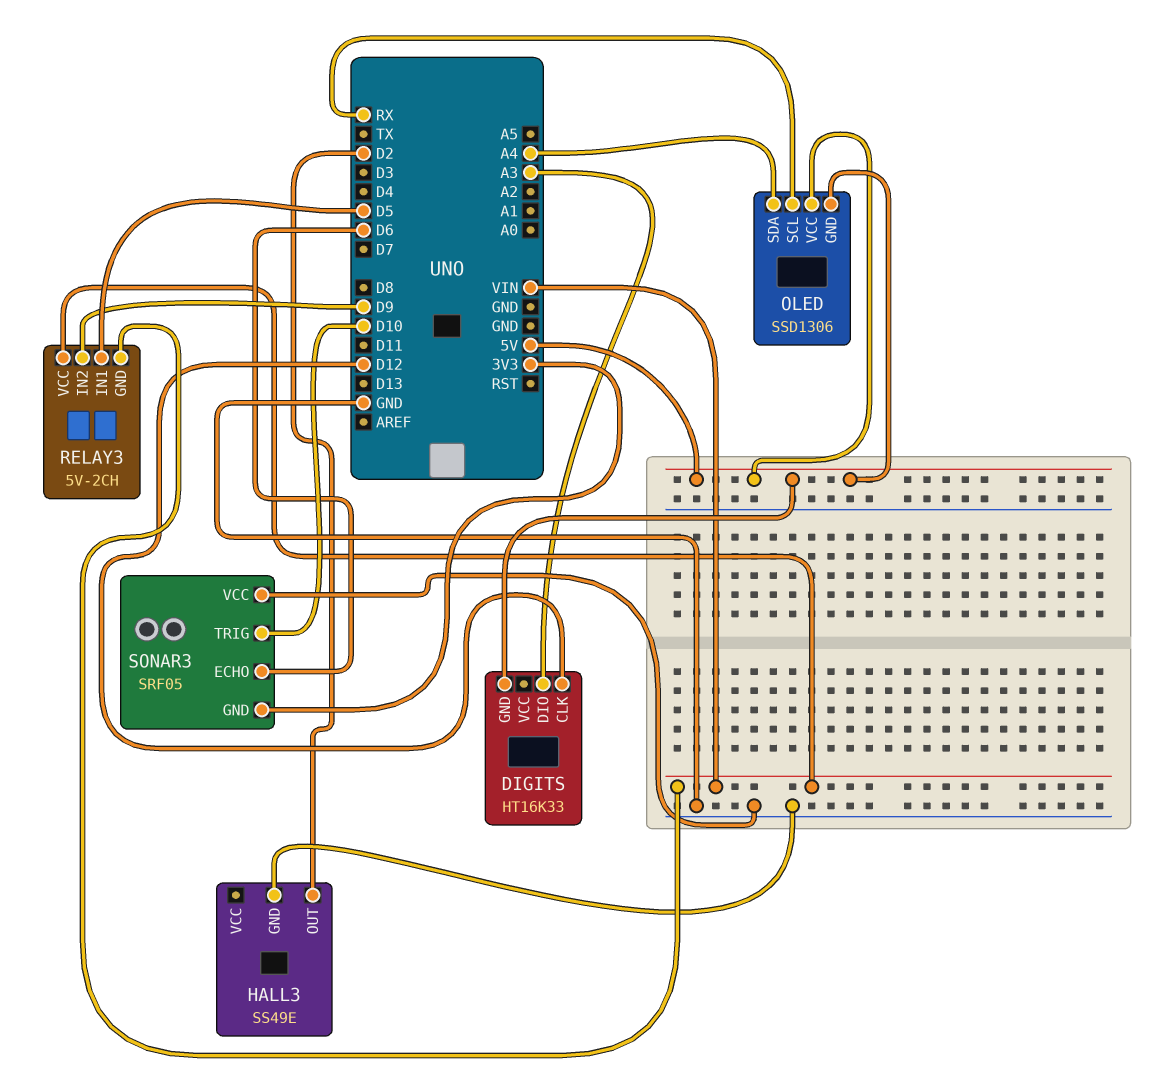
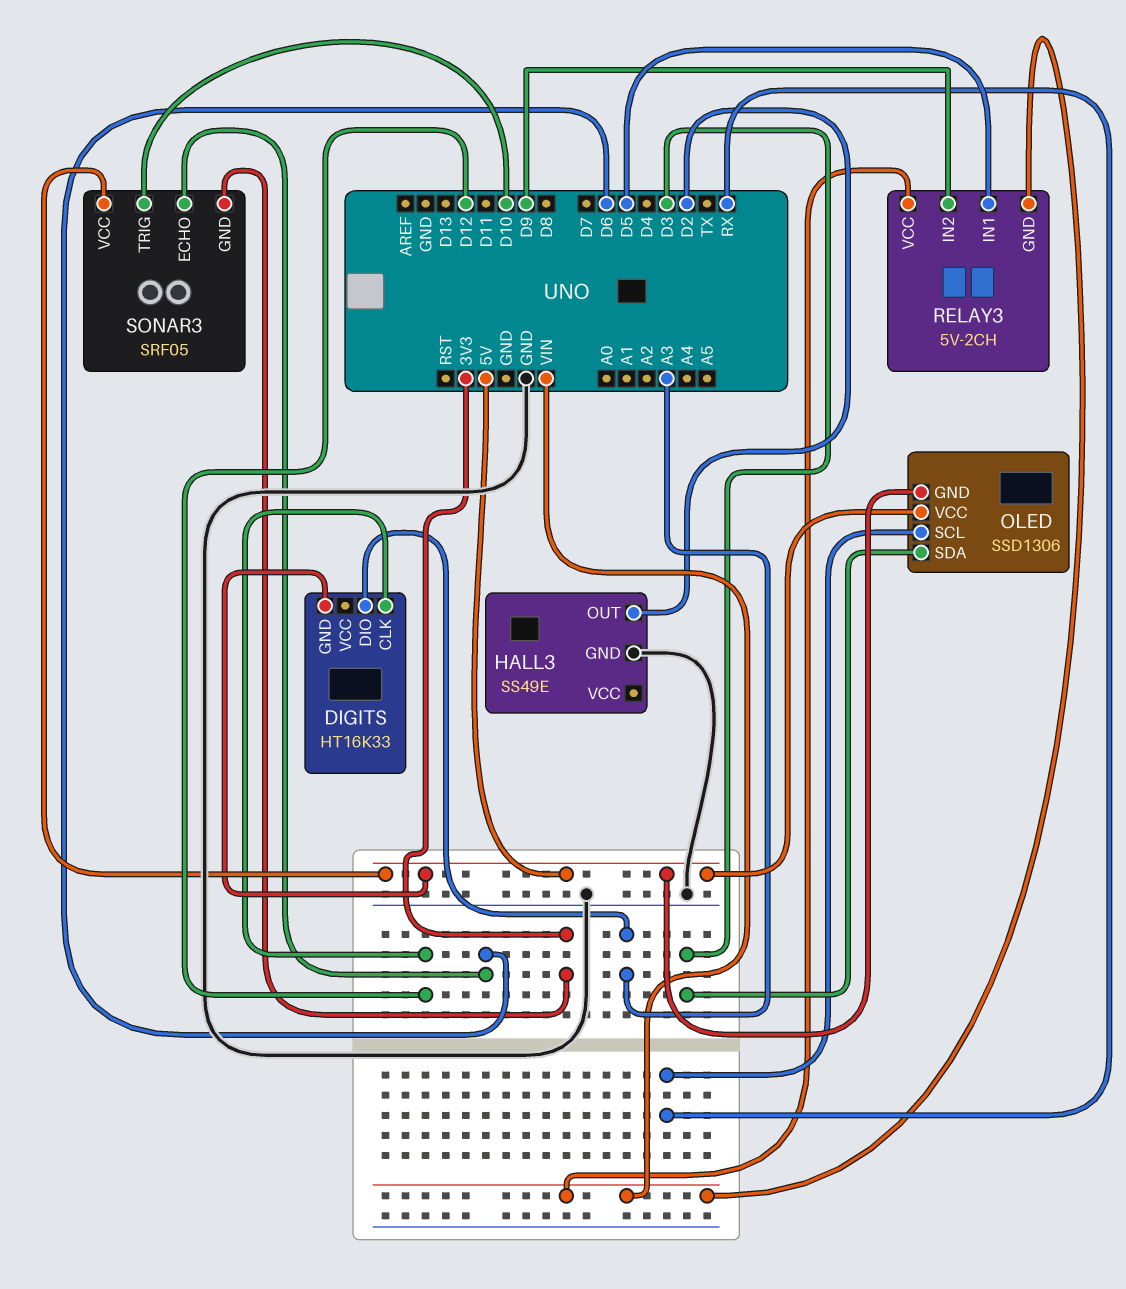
OLED pin SDA: A4 -> D3
SONAR3 pin VCC: GND -> 5V

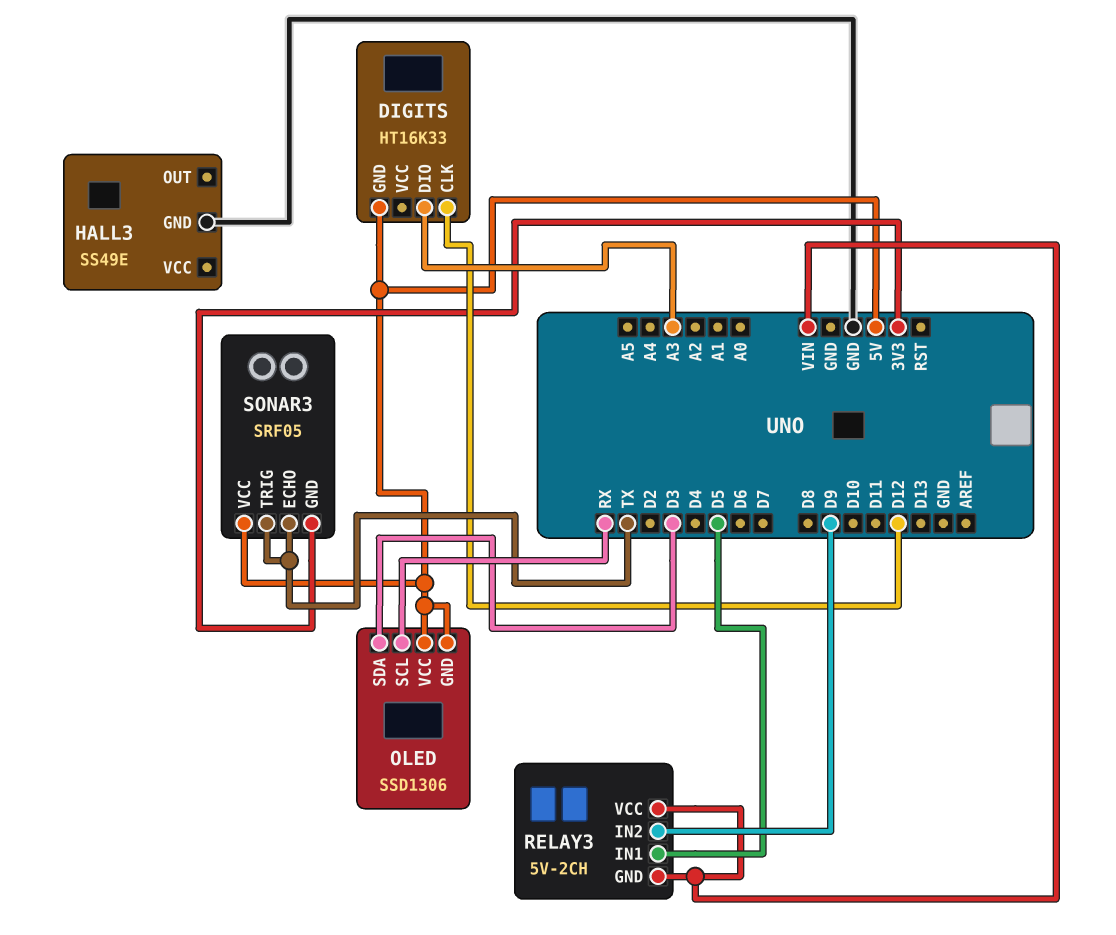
HALL3 pin OUT: D2 -> none
SONAR3 pin ECHO: D6 -> TX
SONAR3 pin TRIG: D10 -> TX

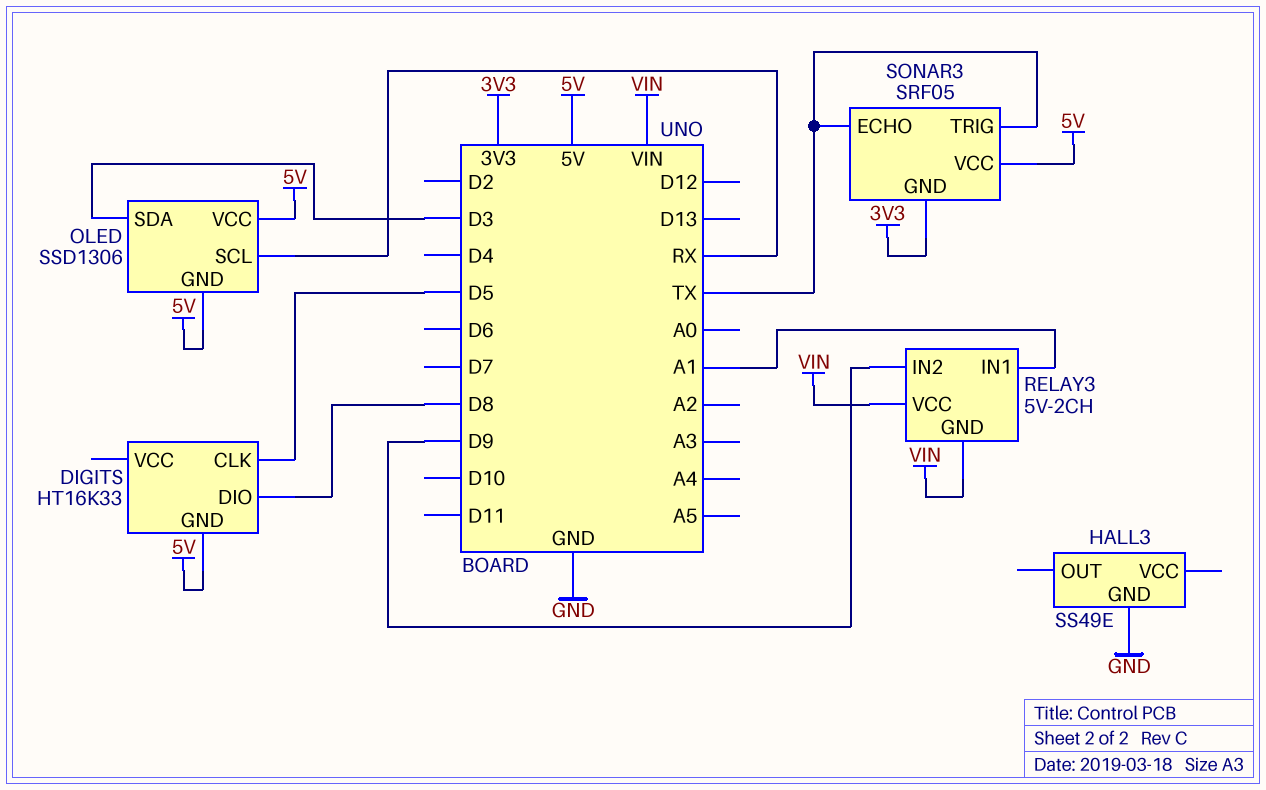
DIGITS pin CLK: D12 -> D5
DIGITS pin DIO: A3 -> D8
RELAY3 pin IN1: D5 -> A1

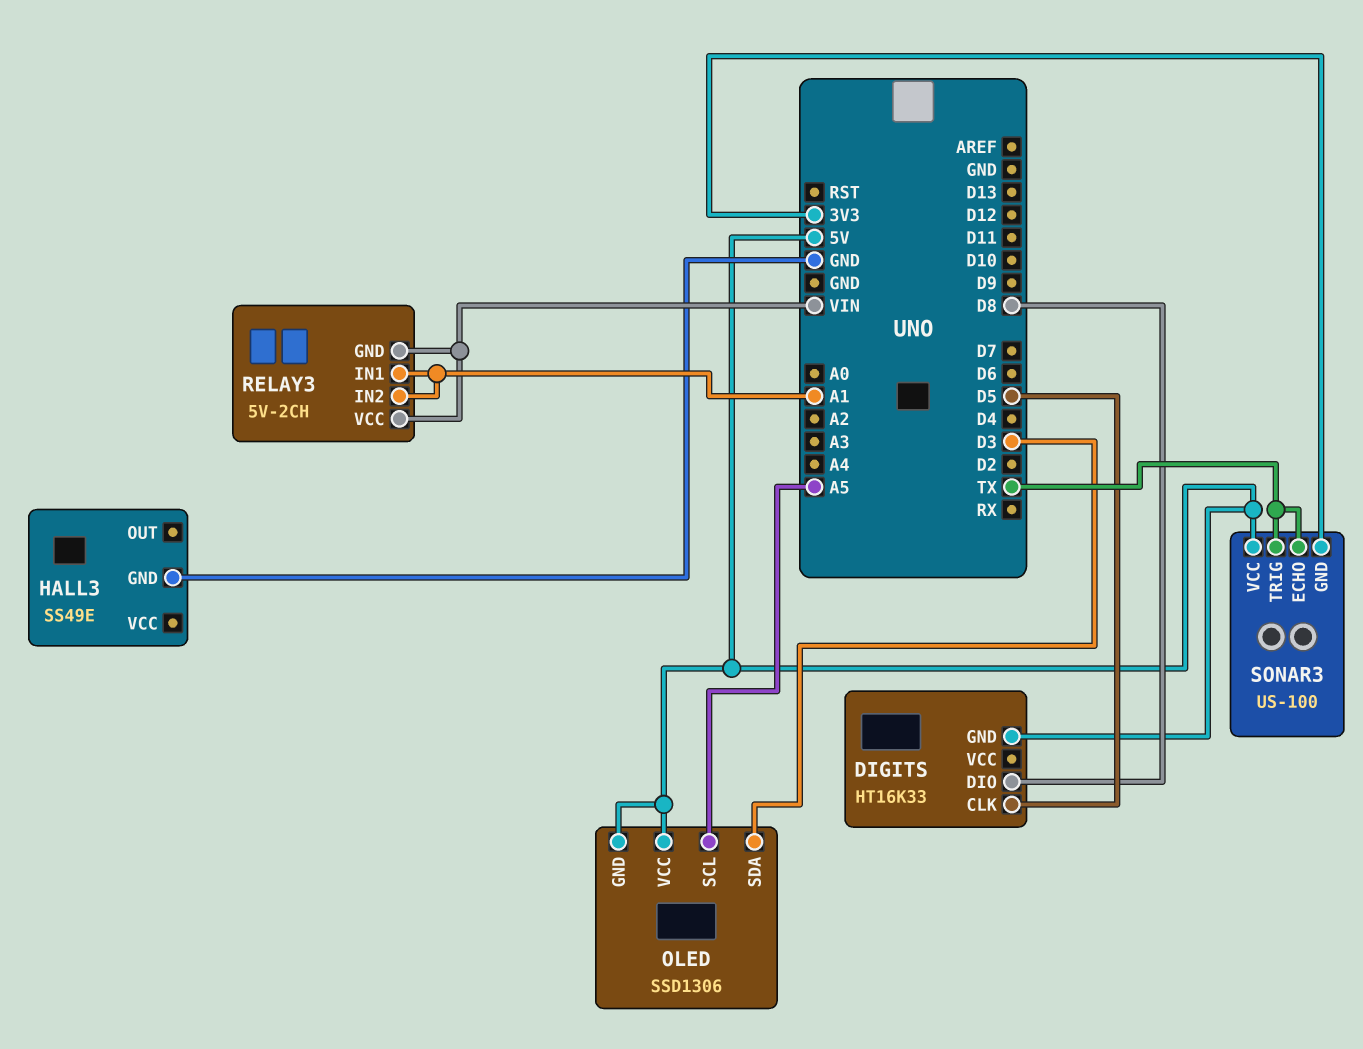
OLED pin SCL: RX -> A5
RELAY3 pin IN2: D9 -> A1
SONAR3: SRF05 -> US-100

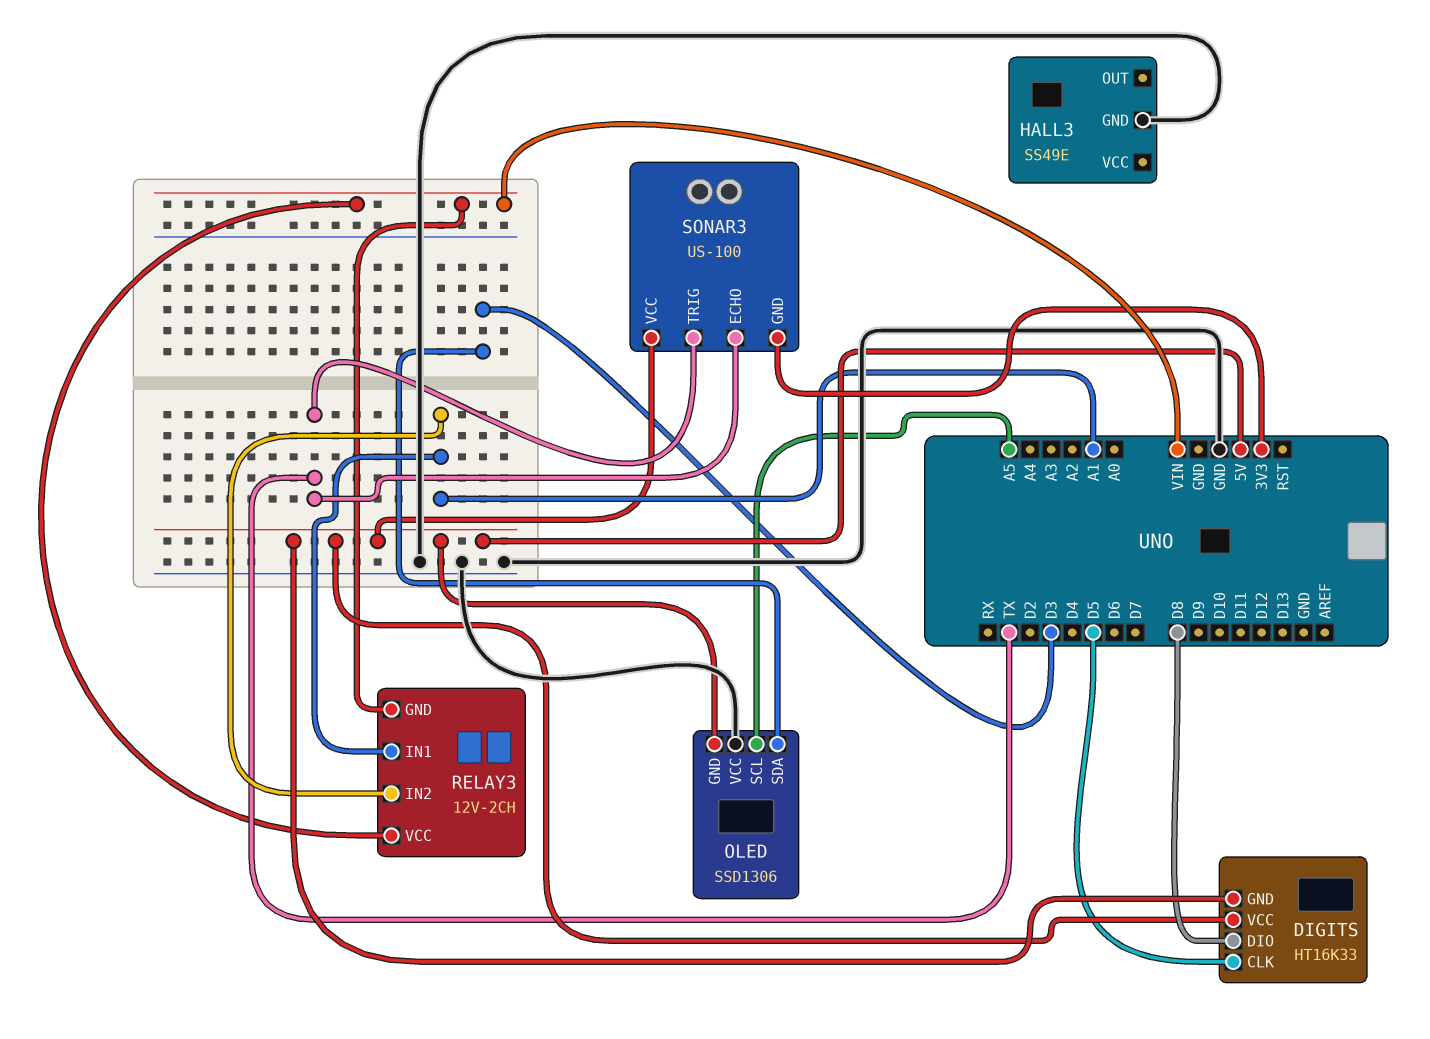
DIGITS pin VCC: none -> 5V
OLED pin VCC: 5V -> GND
RELAY3: 5V-2CH -> 12V-2CH

